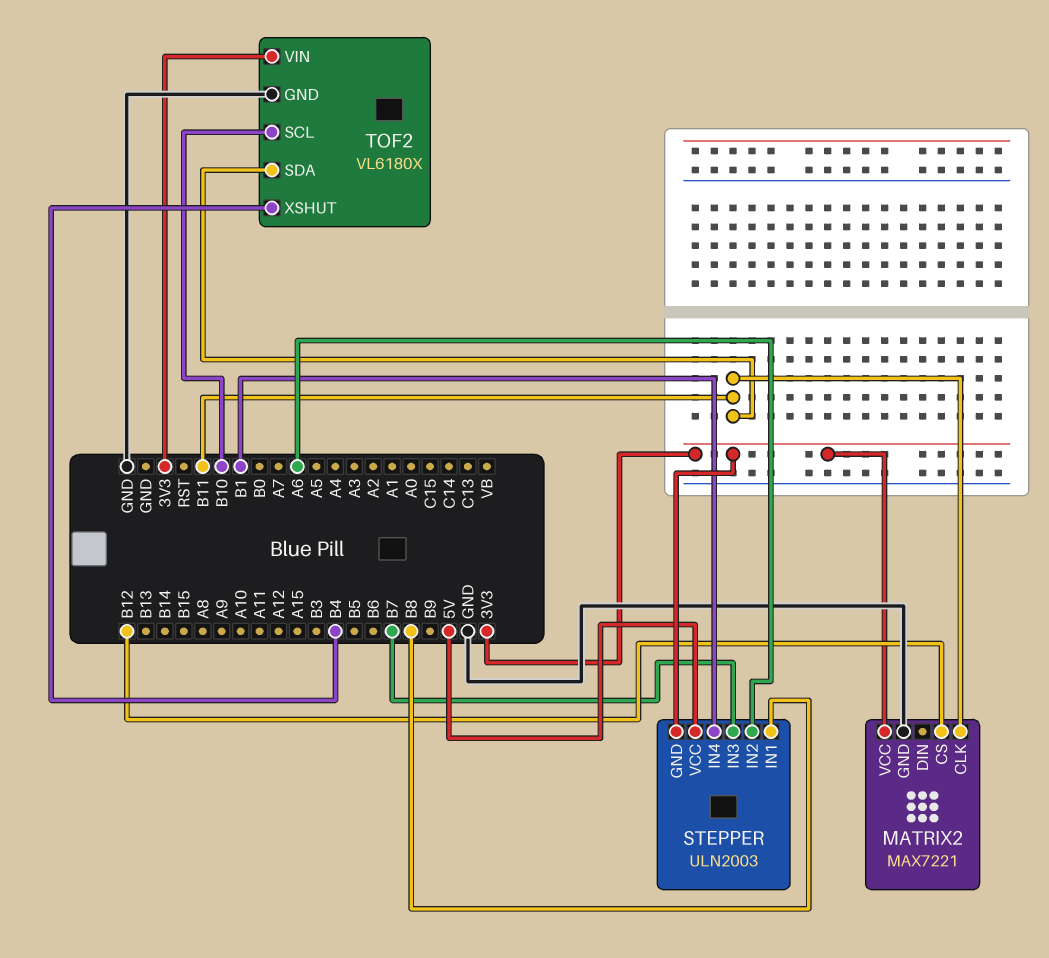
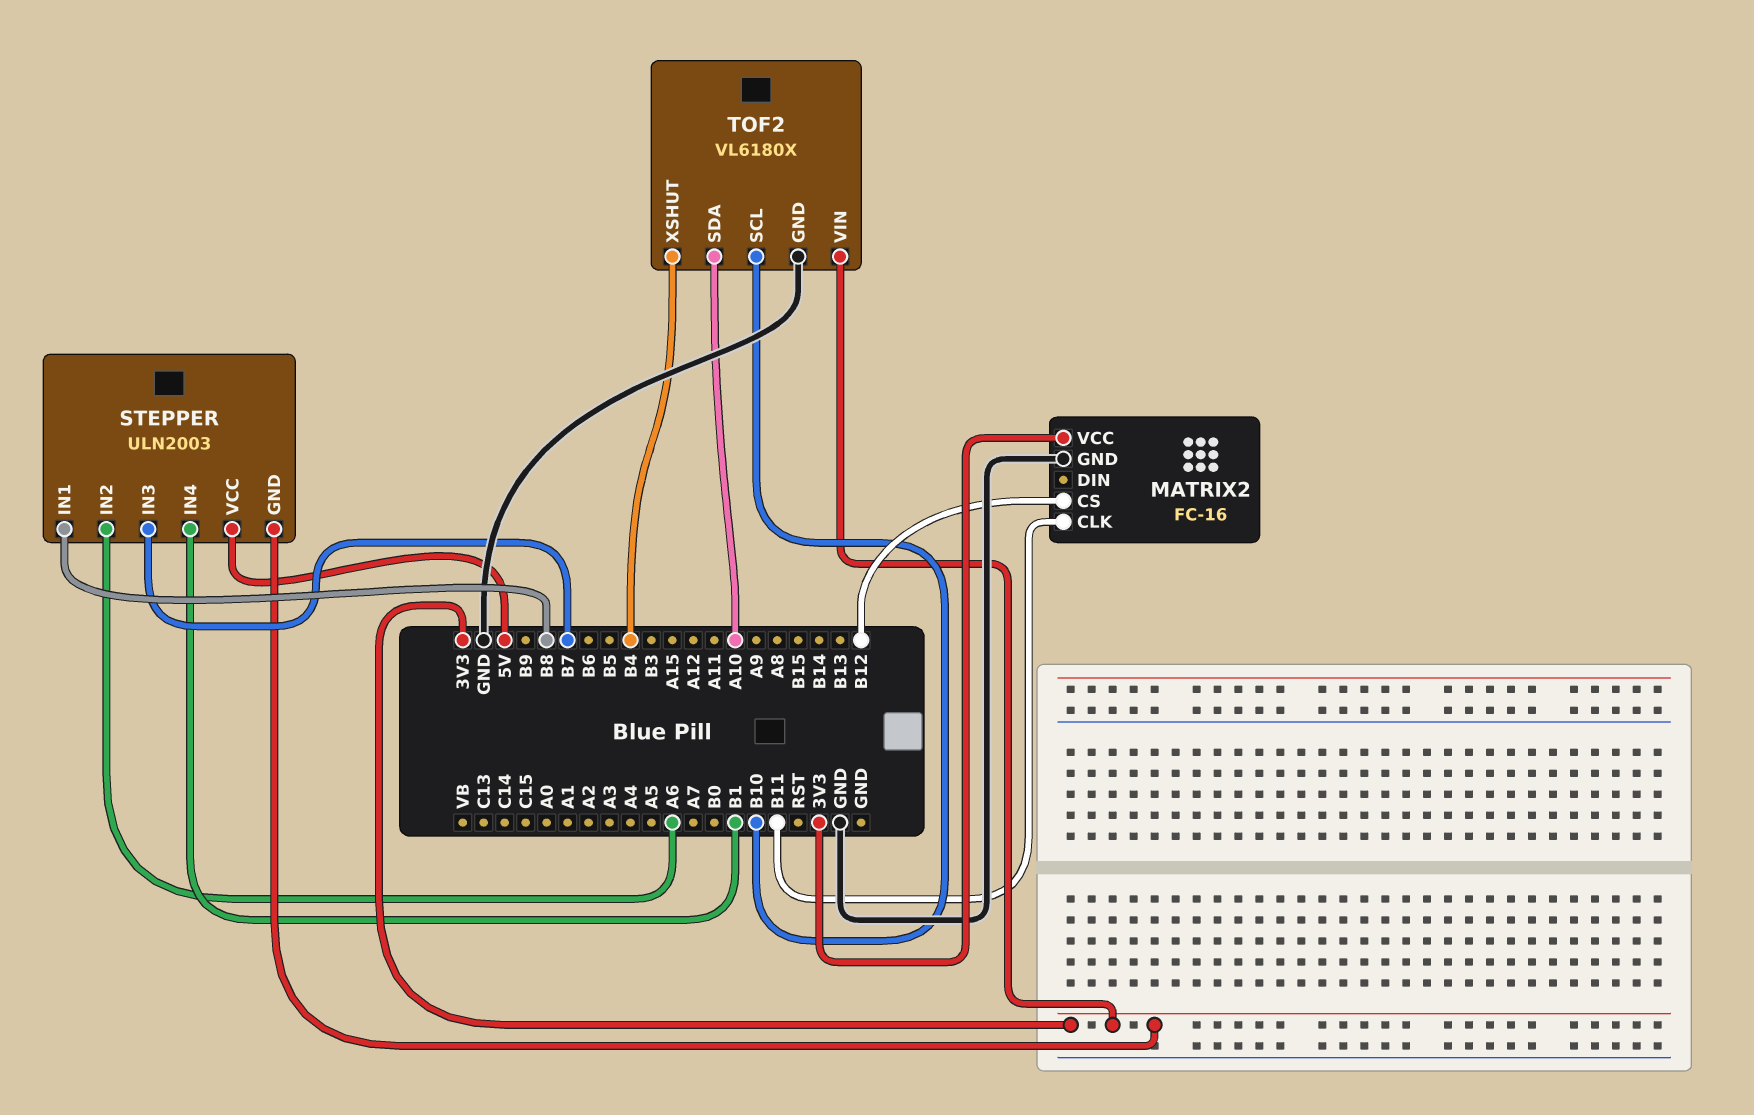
MATRIX2: MAX7221 -> FC-16
TOF2 pin SDA: B11 -> A10

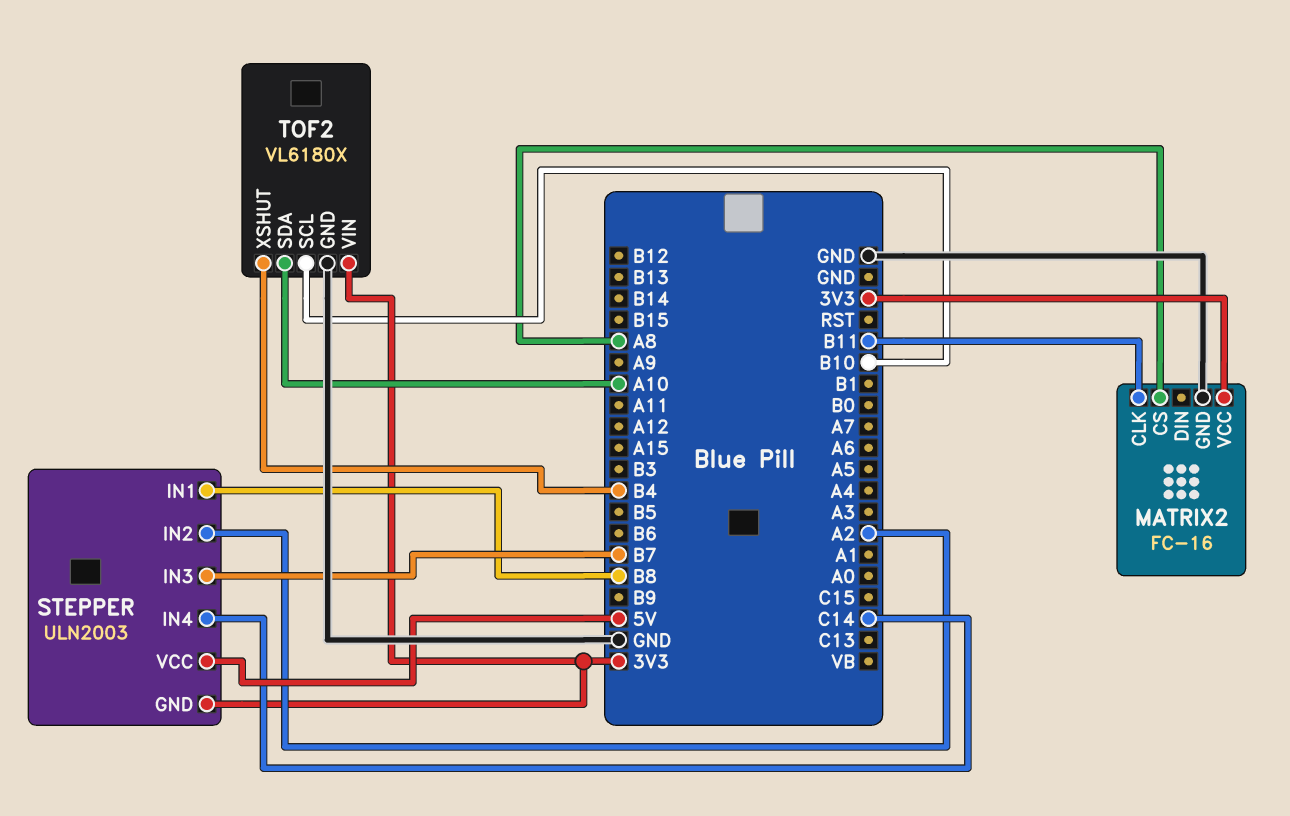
MATRIX2 pin CS: B12 -> A8
STEPPER pin IN2: A6 -> A2
STEPPER pin IN4: B1 -> C14

